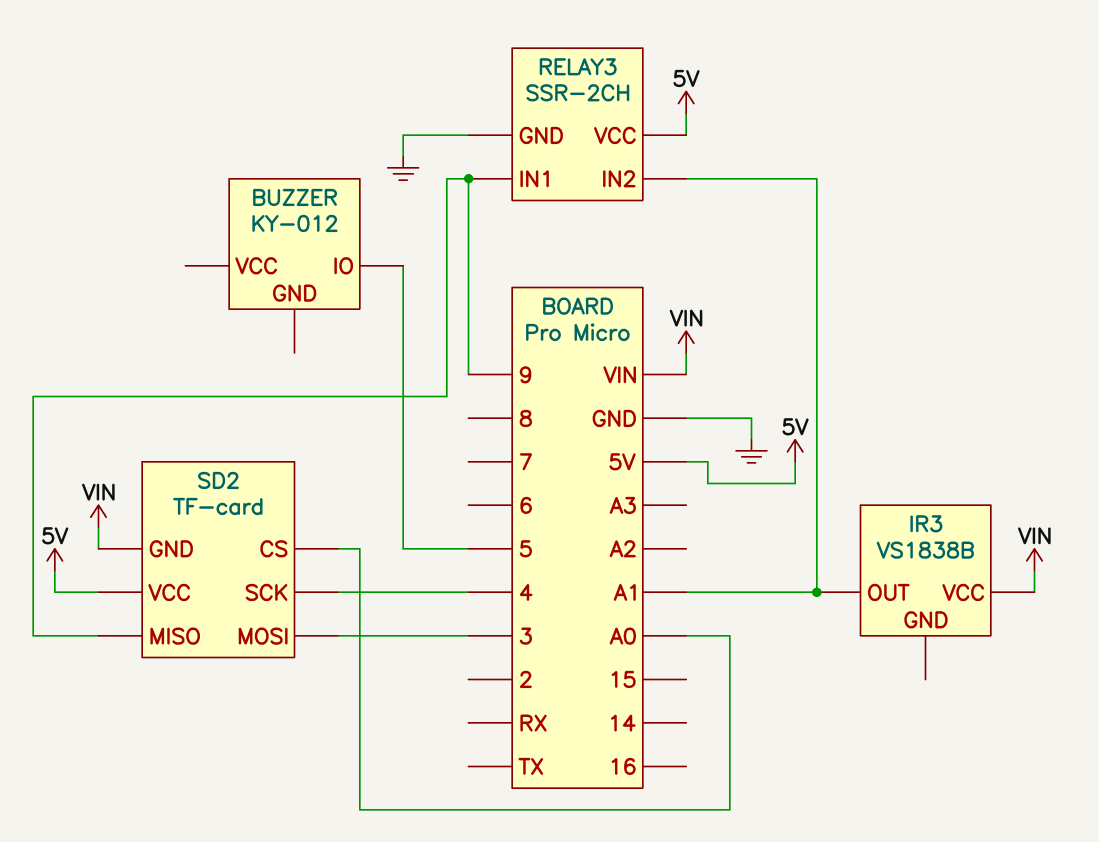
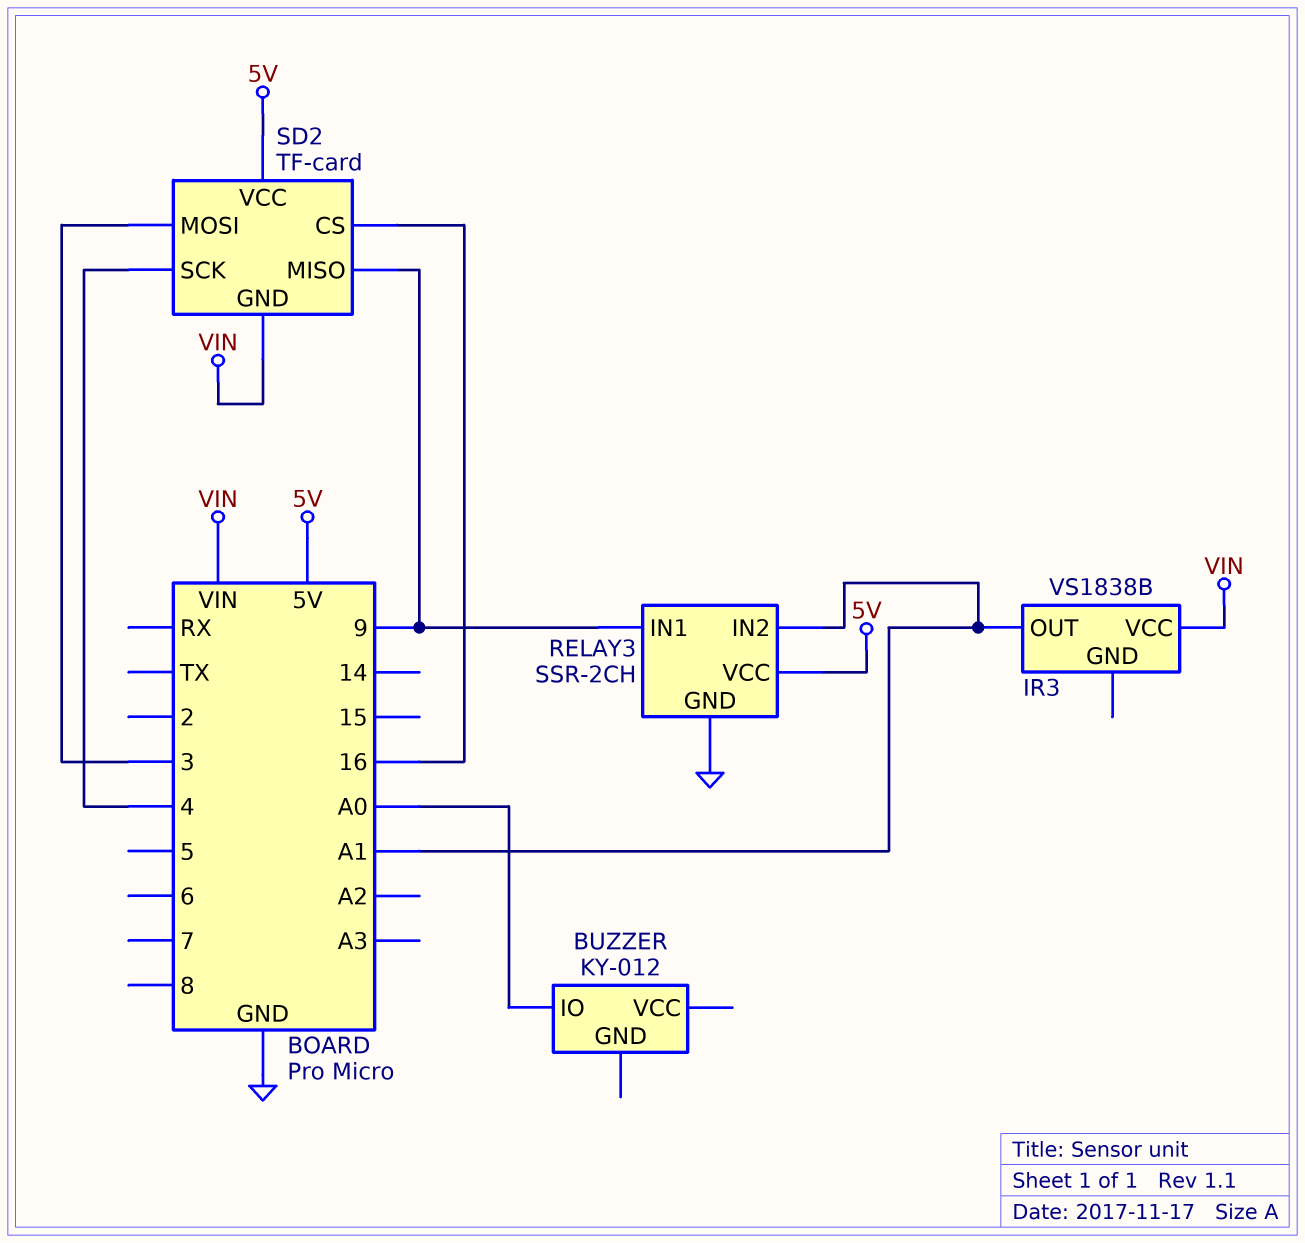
BUZZER pin IO: 5 -> A0
SD2 pin CS: A0 -> 16

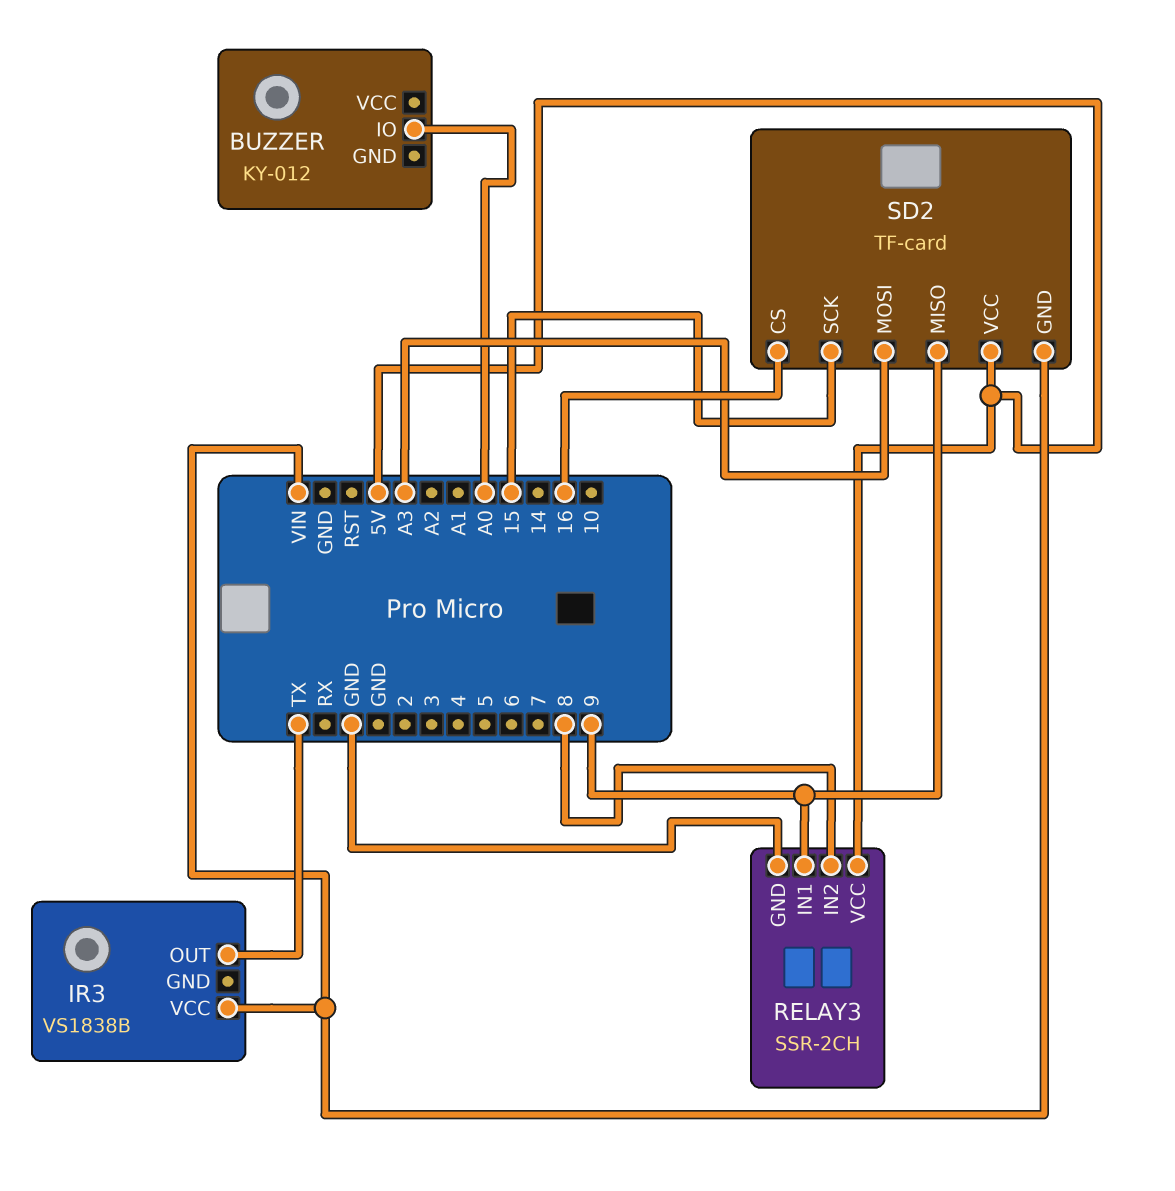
IR3 pin OUT: A1 -> TX
RELAY3 pin IN2: A1 -> 8
SD2 pin MOSI: 3 -> A3
SD2 pin SCK: 4 -> 15

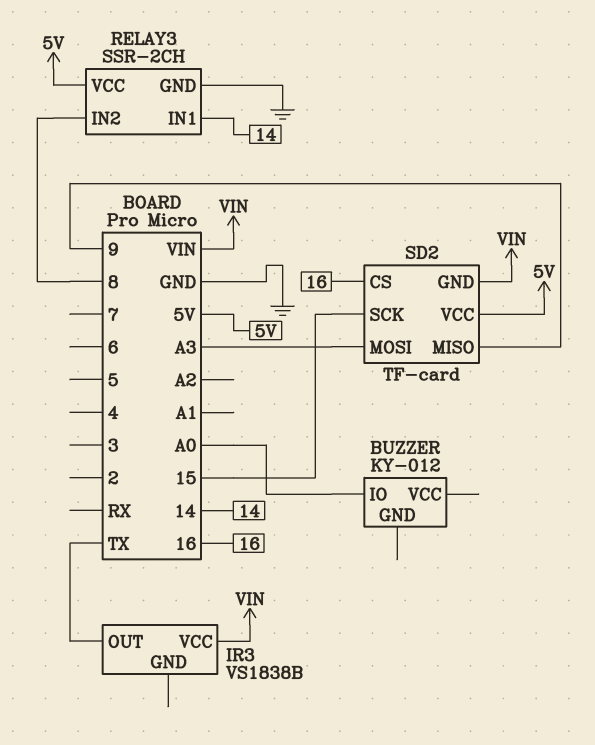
RELAY3 pin IN1: 9 -> 14

